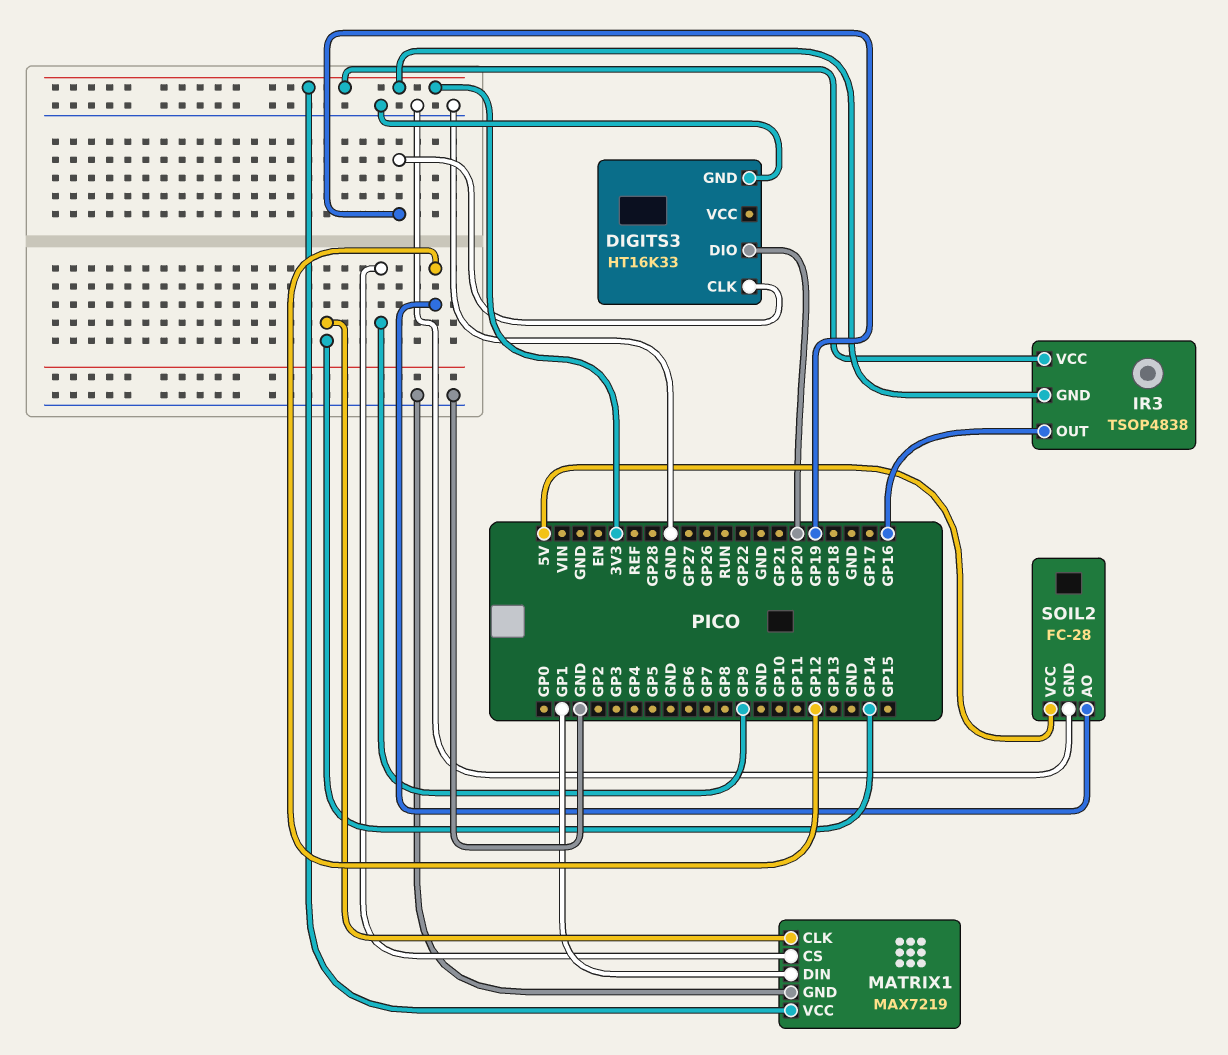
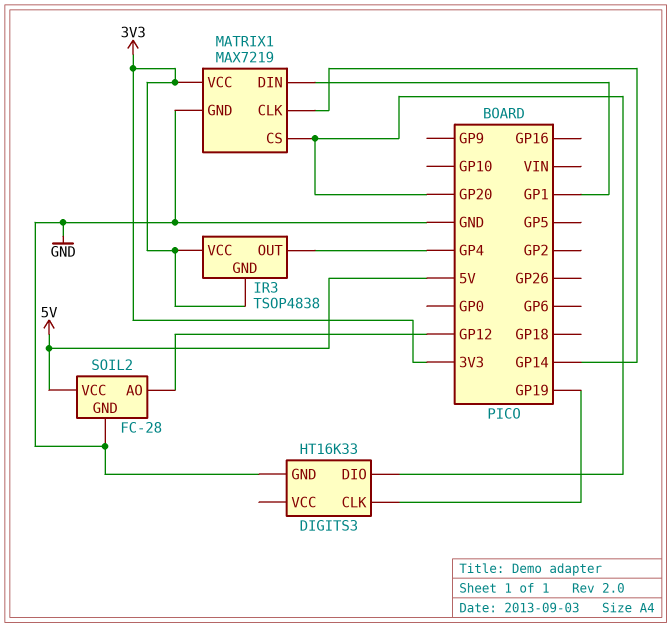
IR3 pin OUT: GP16 -> GP4
MATRIX1 pin CS: GP9 -> GP20

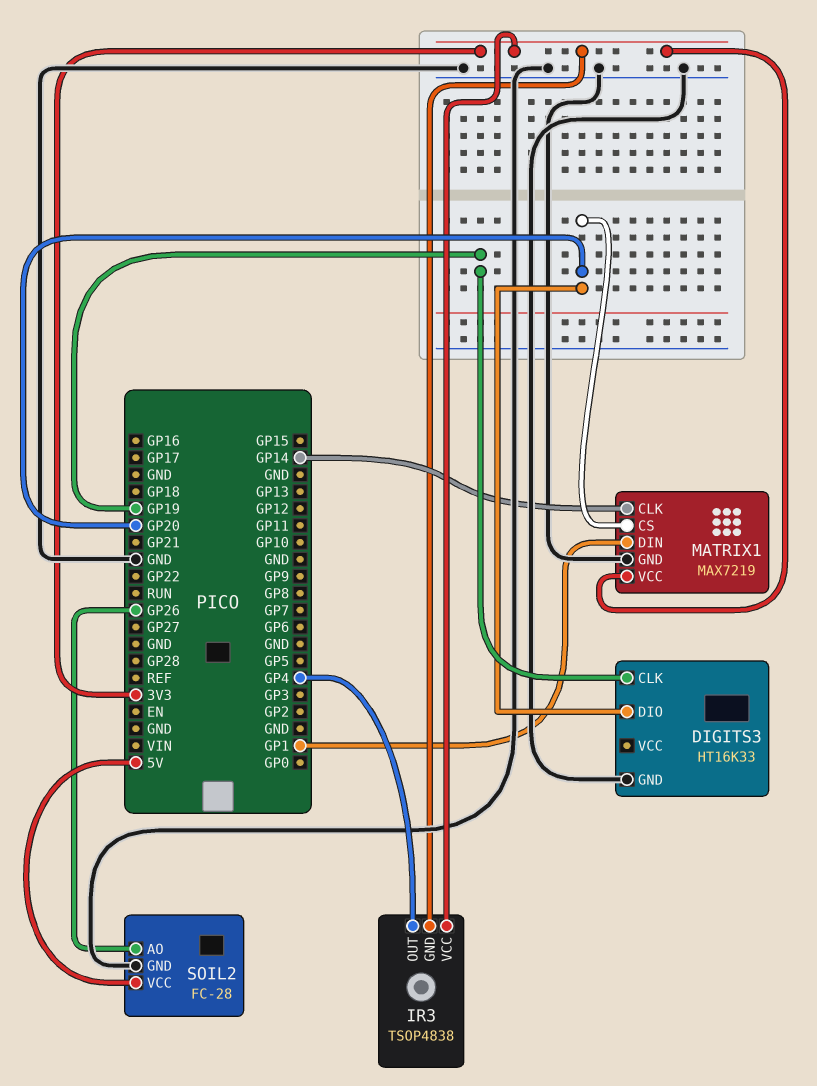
SOIL2 pin AO: GP12 -> GP26

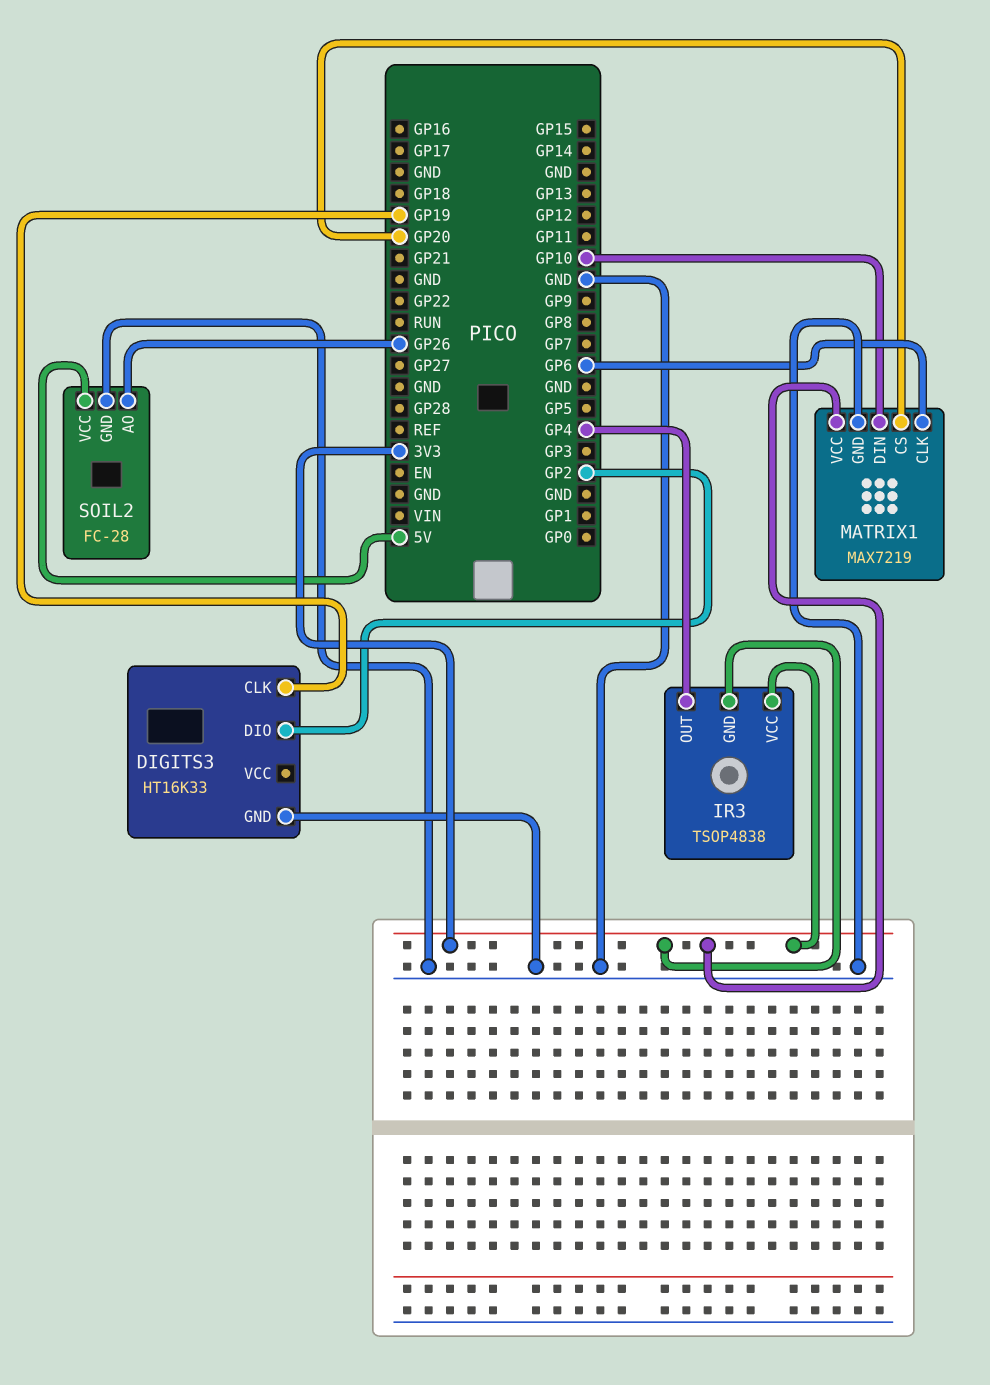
DIGITS3 pin DIO: GP20 -> GP2
MATRIX1 pin CLK: GP14 -> GP6
MATRIX1 pin DIN: GP1 -> GP10

